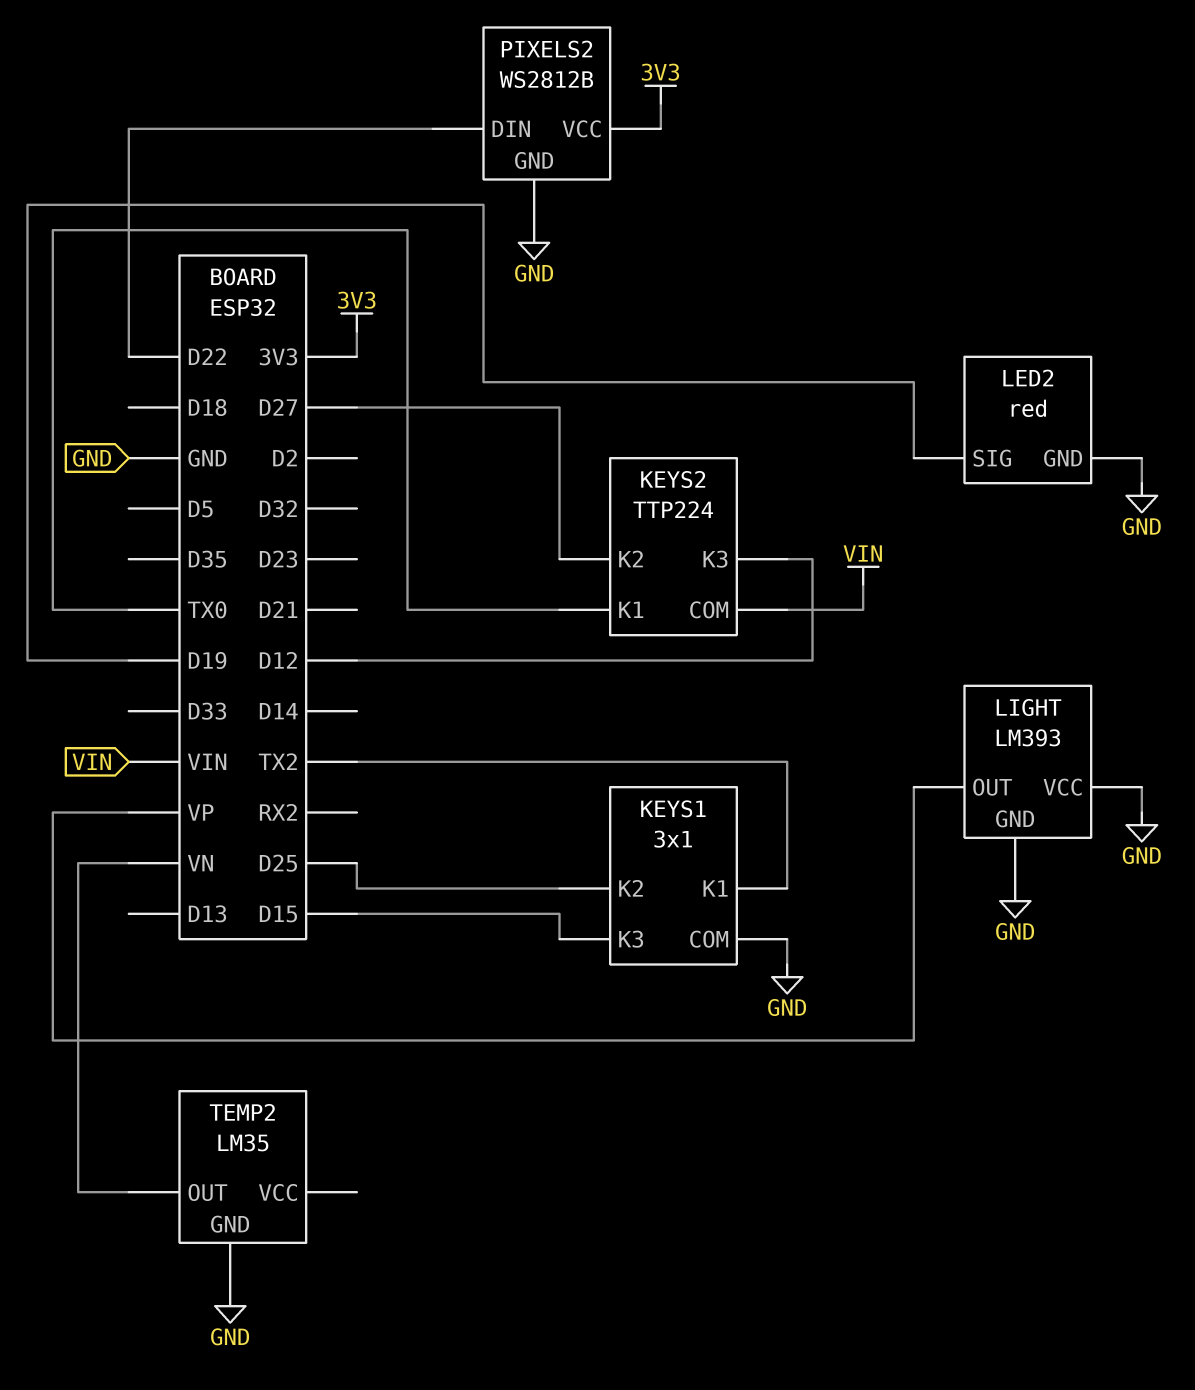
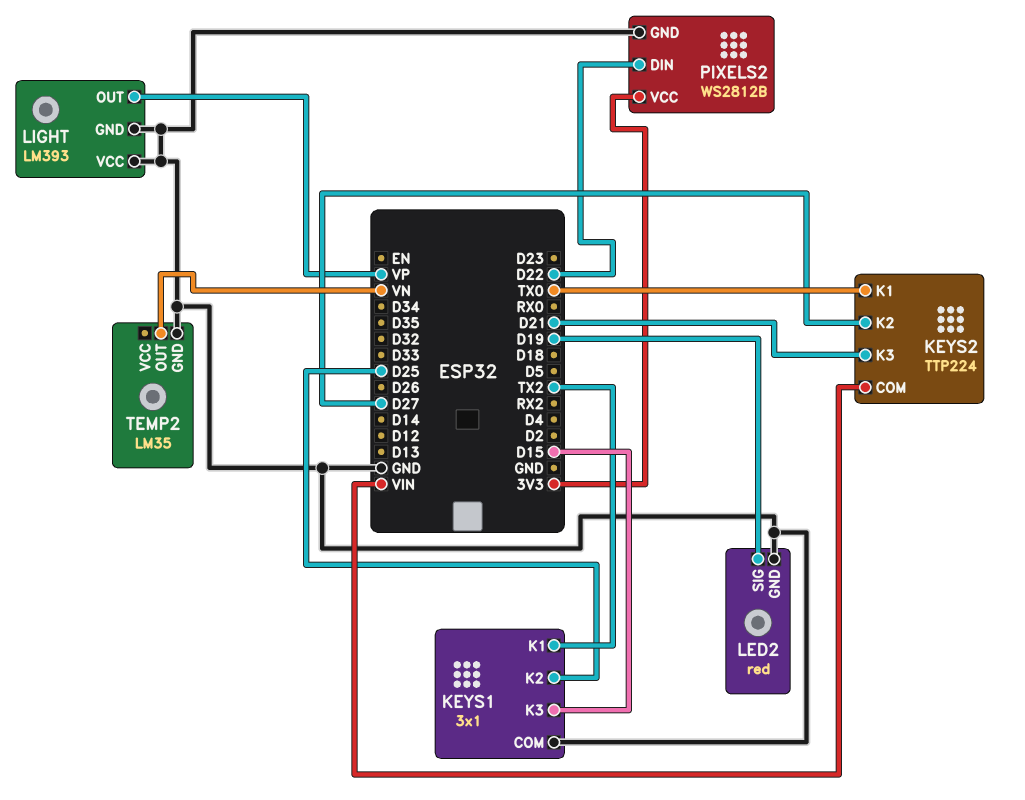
KEYS2 pin K3: D12 -> D21

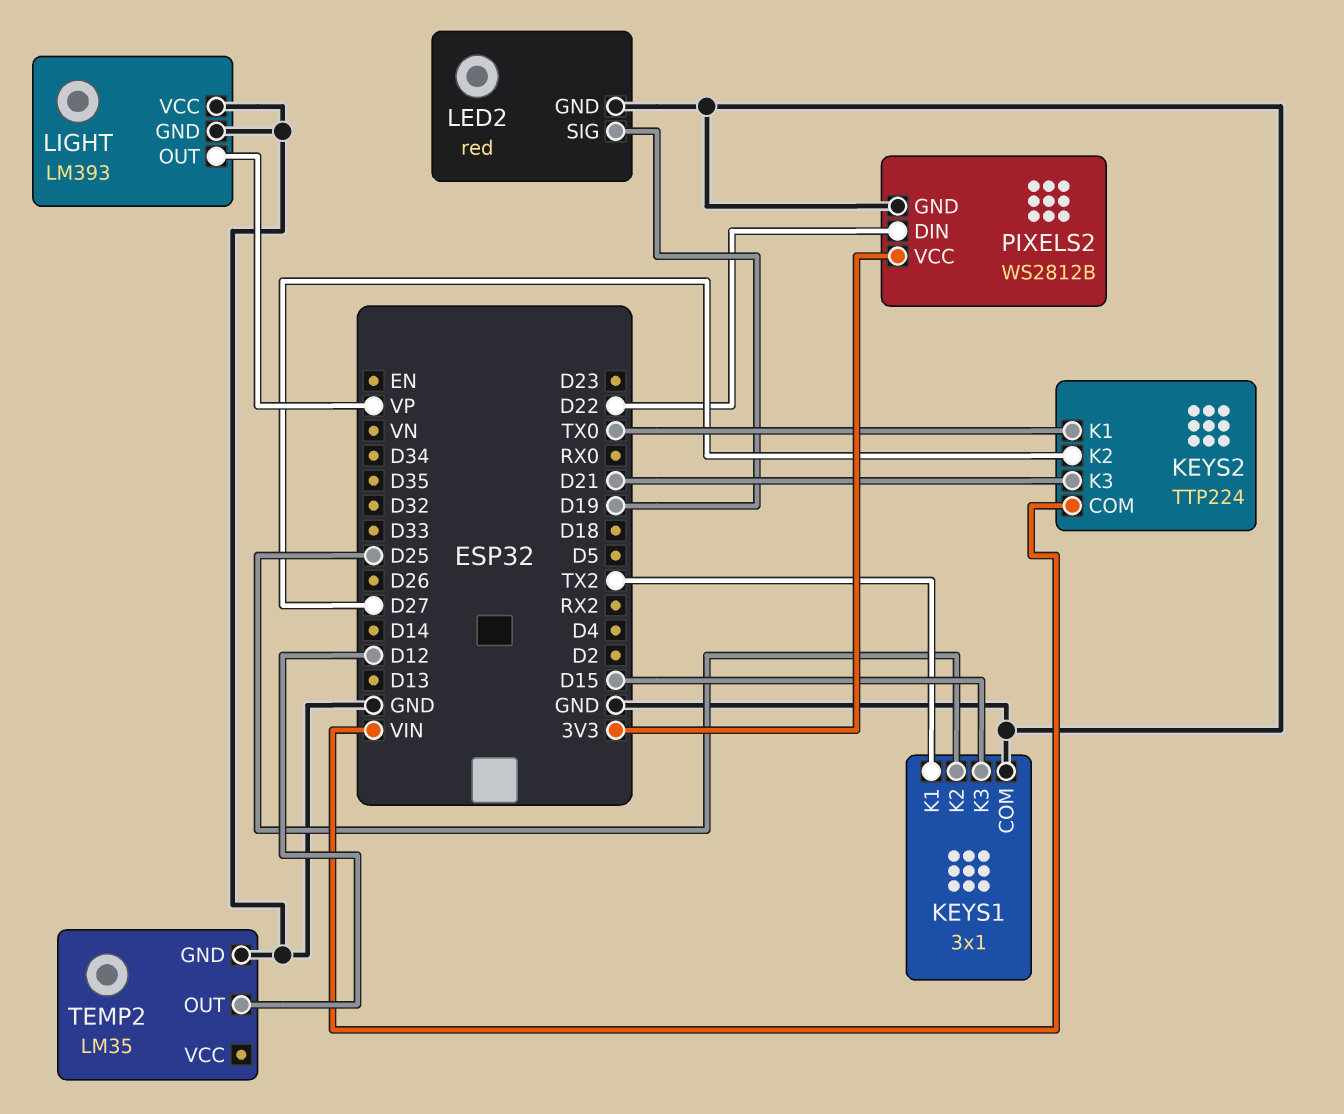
TEMP2 pin OUT: VN -> D12

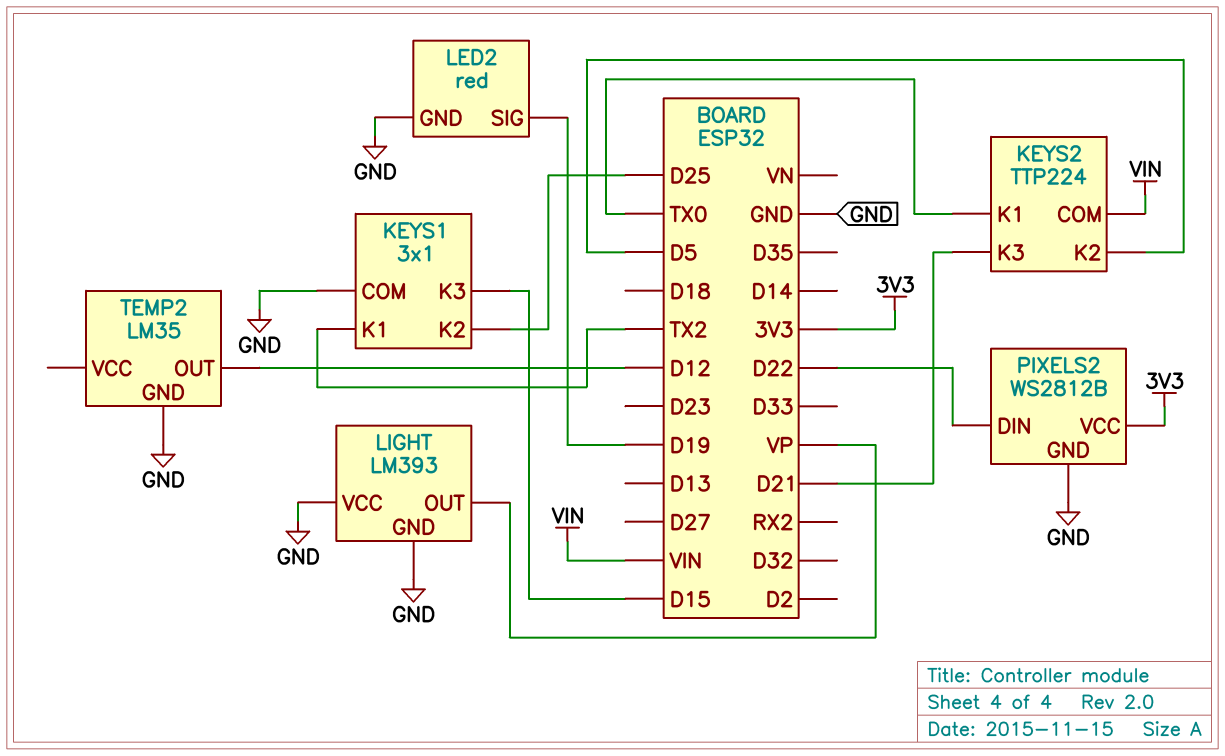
KEYS2 pin K2: D27 -> D5

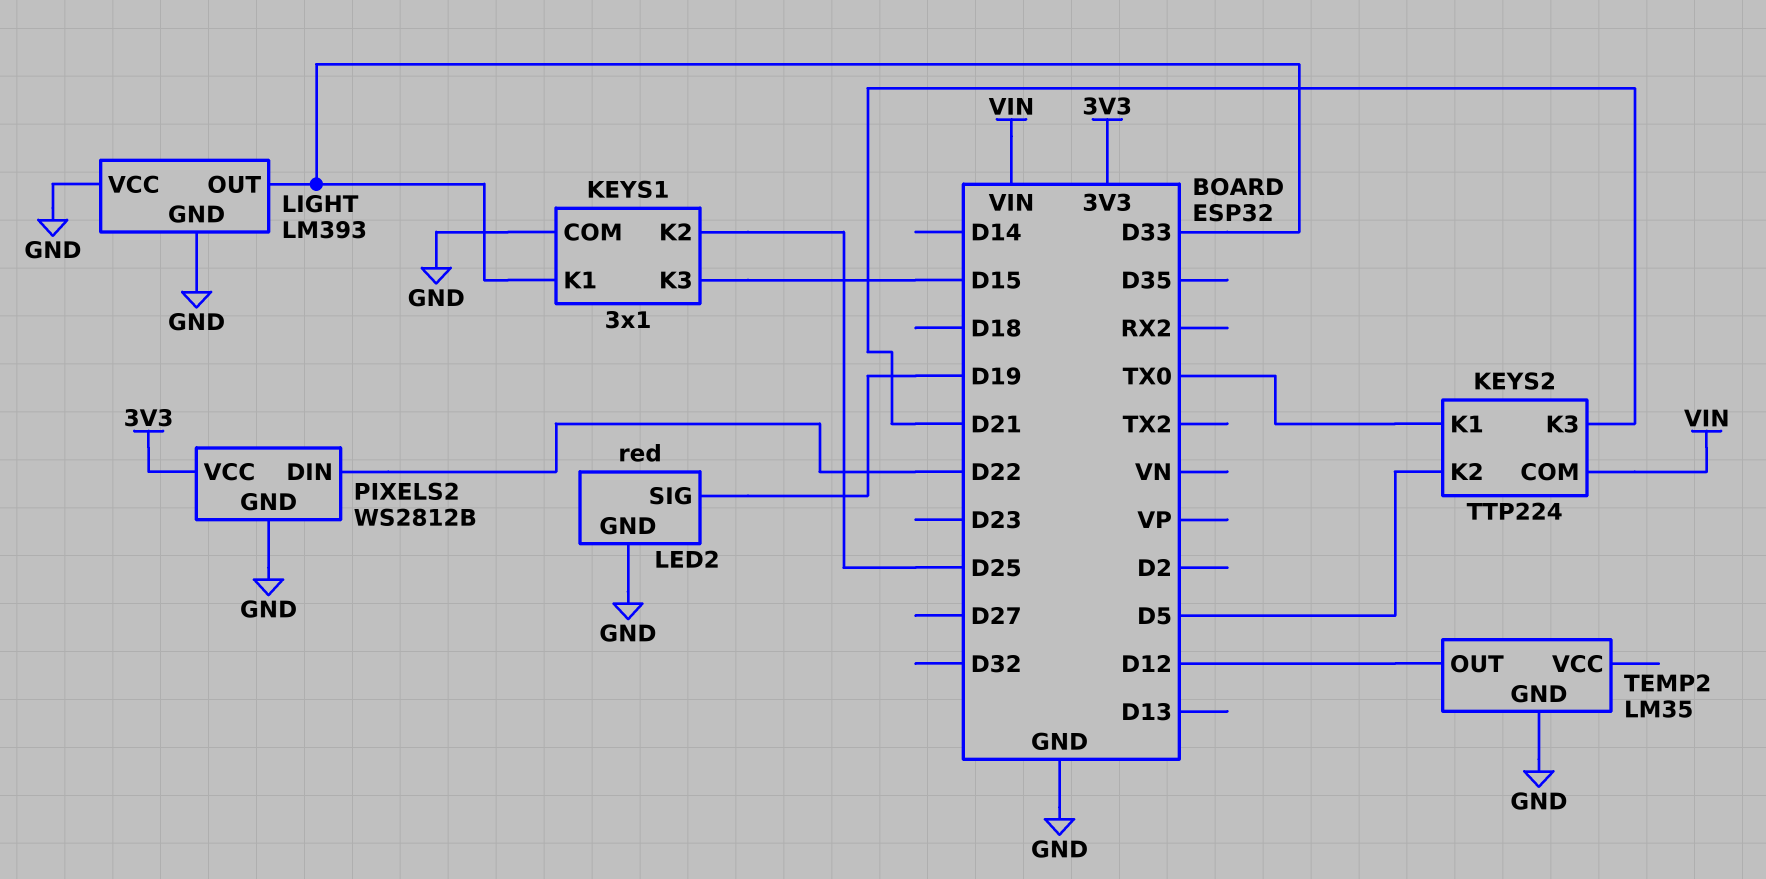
KEYS1 pin K1: TX2 -> D33
LIGHT pin OUT: VP -> D33

